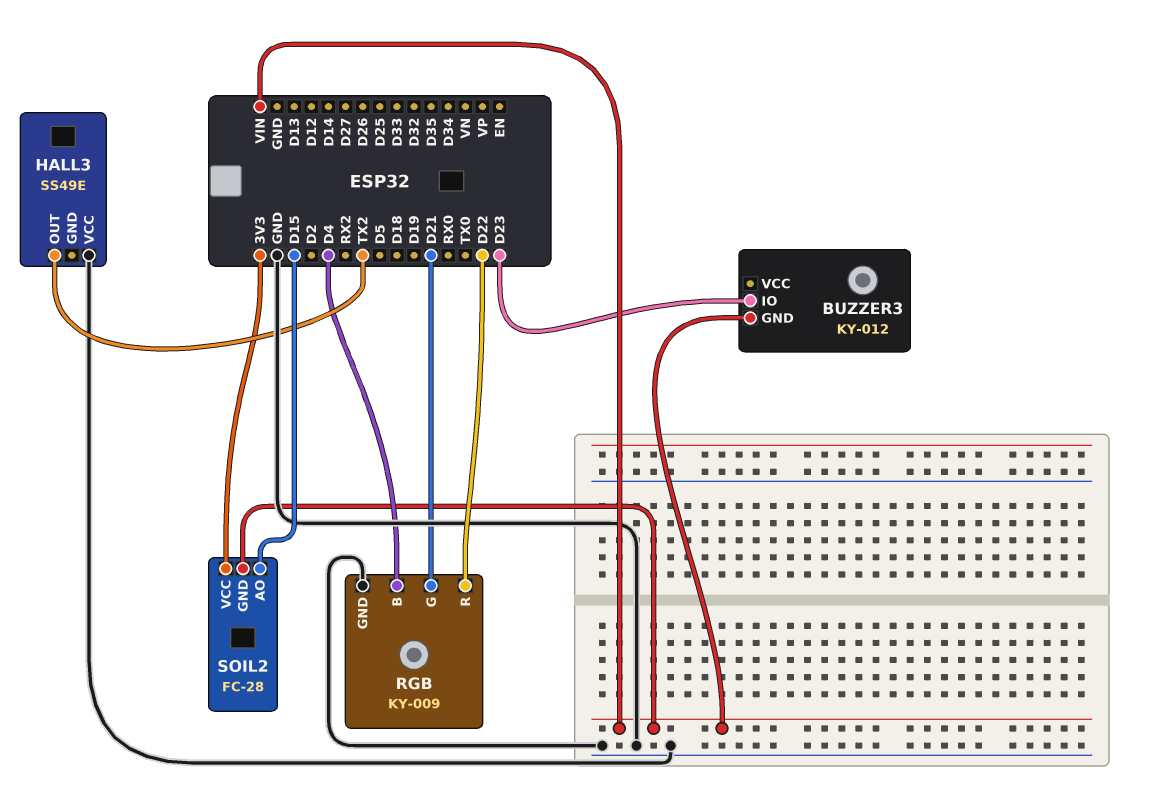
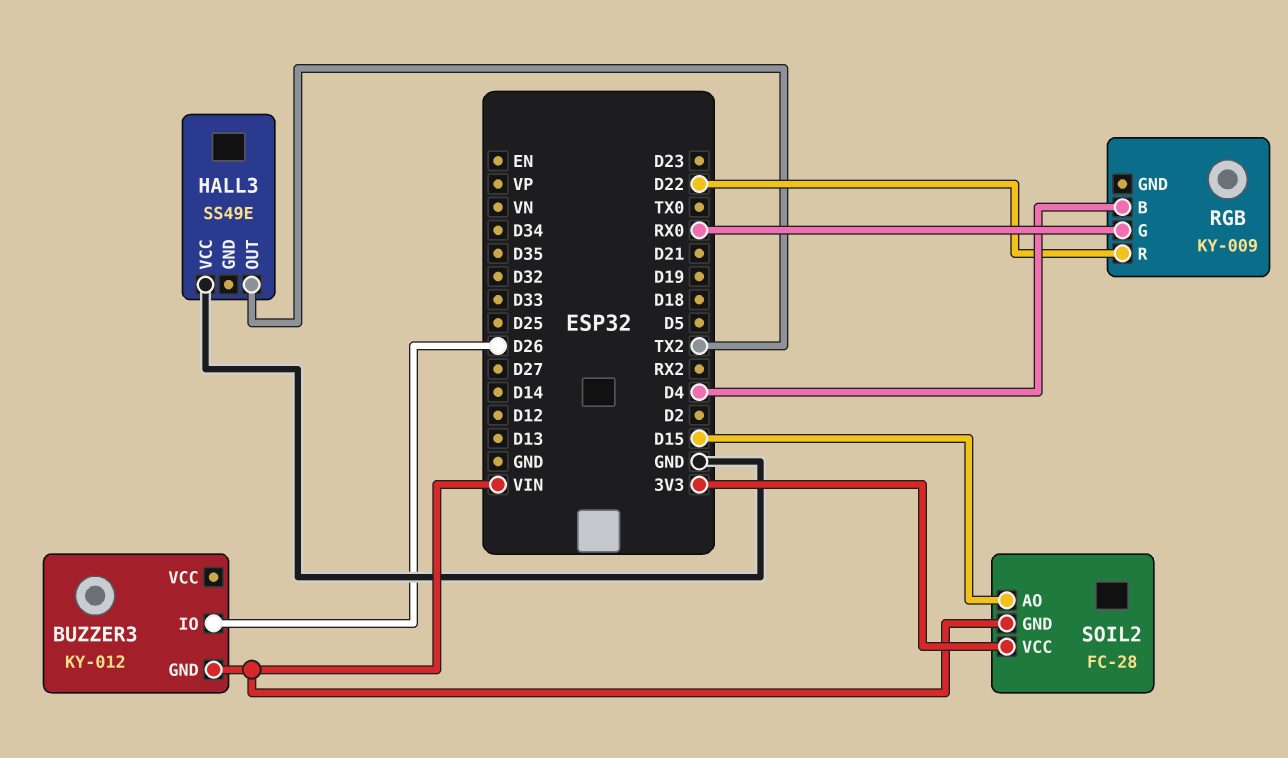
BUZZER3 pin IO: D23 -> D26
RGB pin G: D21 -> RX0
RGB pin GND: GND -> none

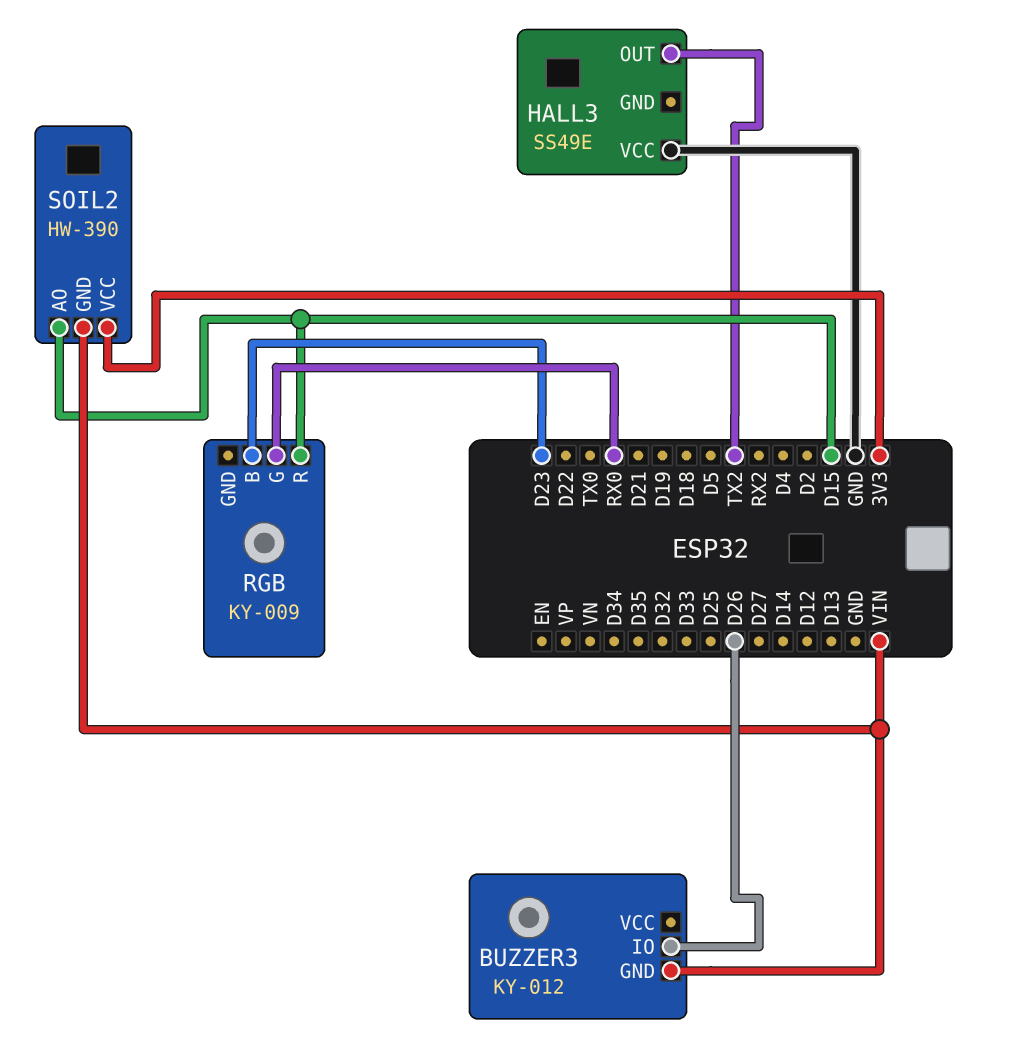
RGB pin B: D4 -> D23
RGB pin R: D22 -> D15
SOIL2: FC-28 -> HW-390

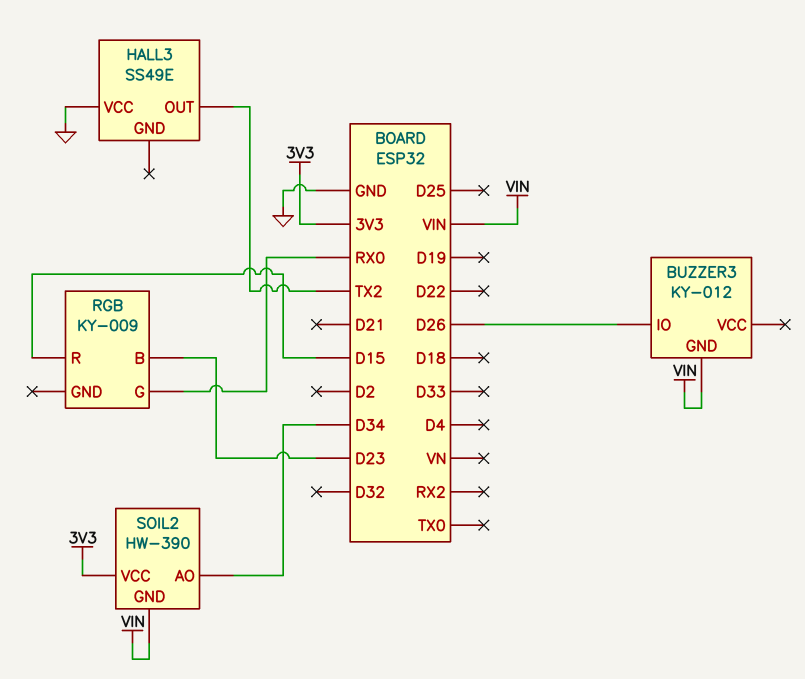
SOIL2 pin AO: D15 -> D34

